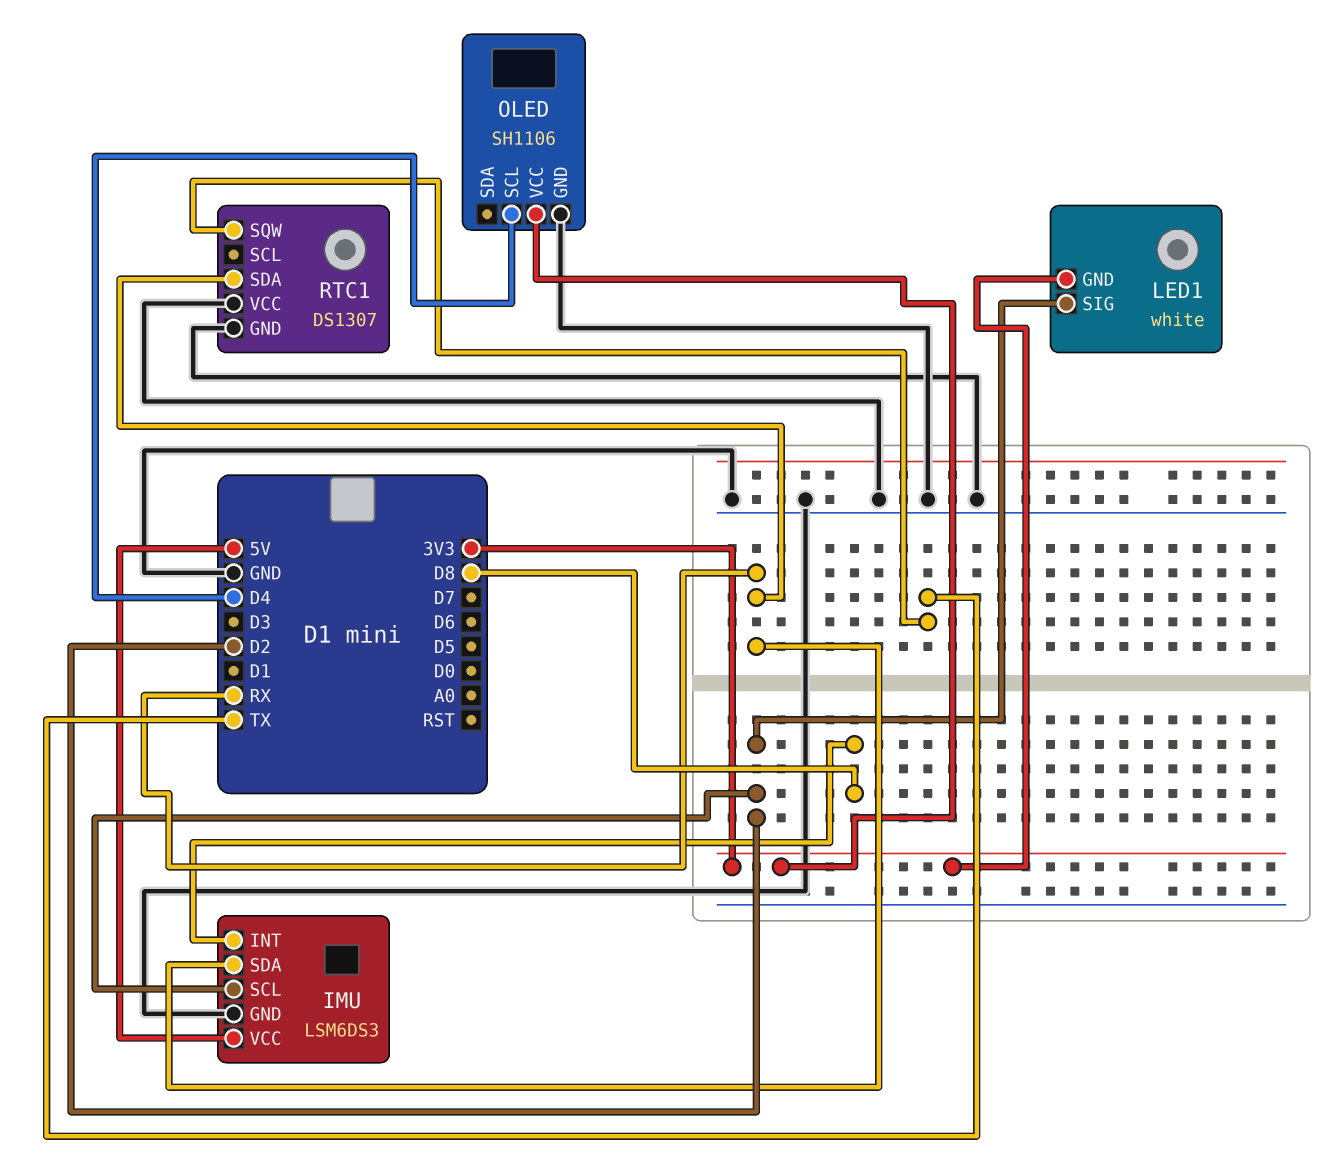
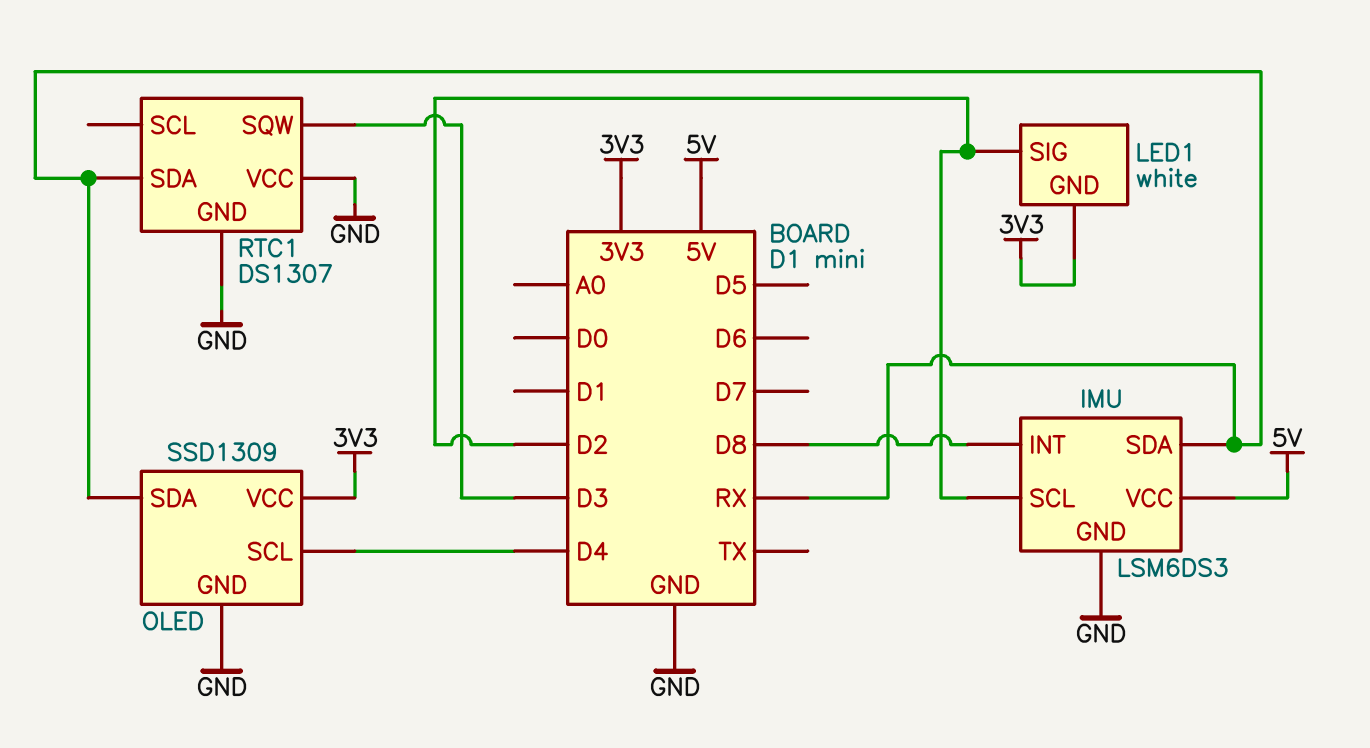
OLED: SH1106 -> SSD1309
OLED pin SDA: none -> RX
RTC1 pin SQW: TX -> D3

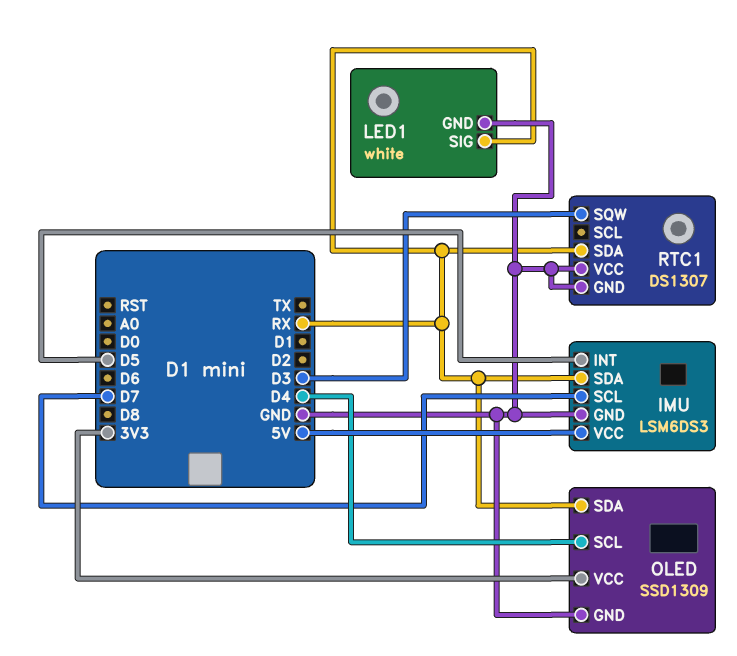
IMU pin INT: D8 -> D5
IMU pin SCL: D2 -> D7
LED1 pin GND: 3V3 -> GND
LED1 pin SIG: D2 -> RX

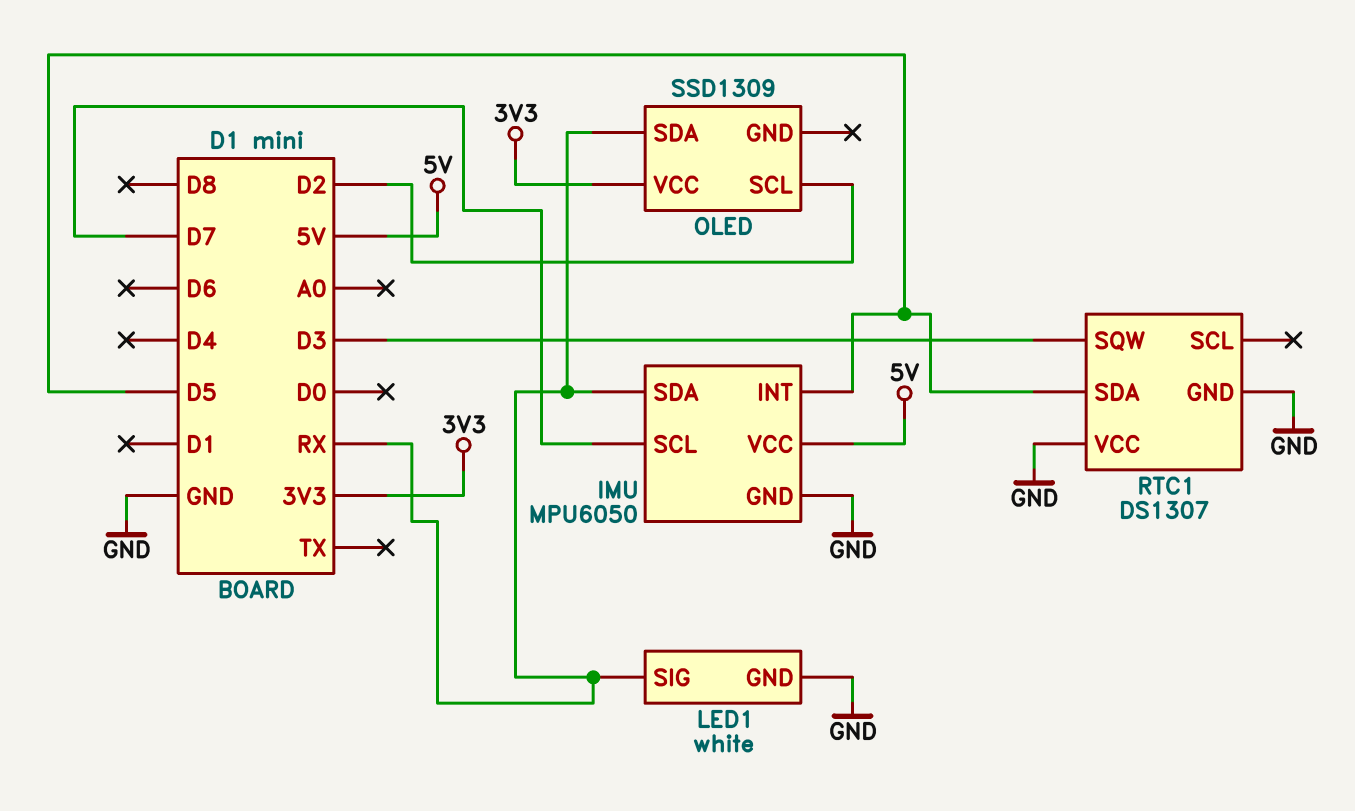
IMU: LSM6DS3 -> MPU6050
OLED pin GND: GND -> none
OLED pin SCL: D4 -> D2
RTC1 pin SDA: RX -> D5

